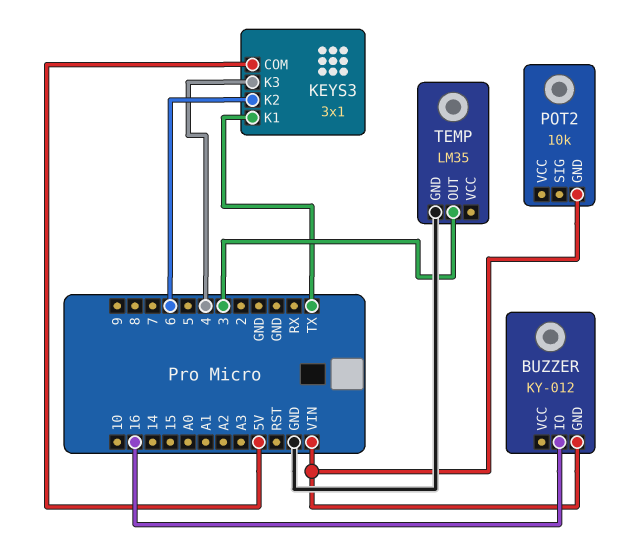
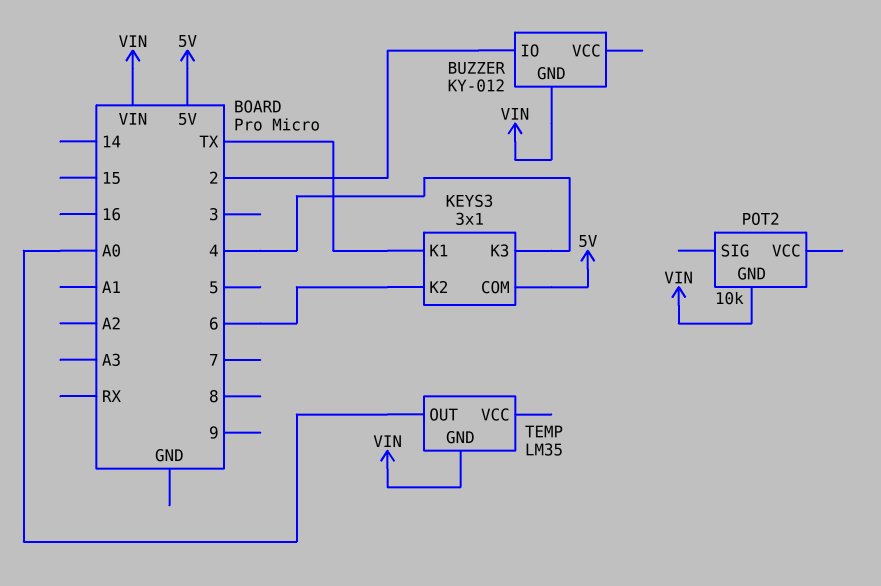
BUZZER pin IO: 16 -> 2
TEMP pin GND: GND -> VIN
TEMP pin OUT: 3 -> A0

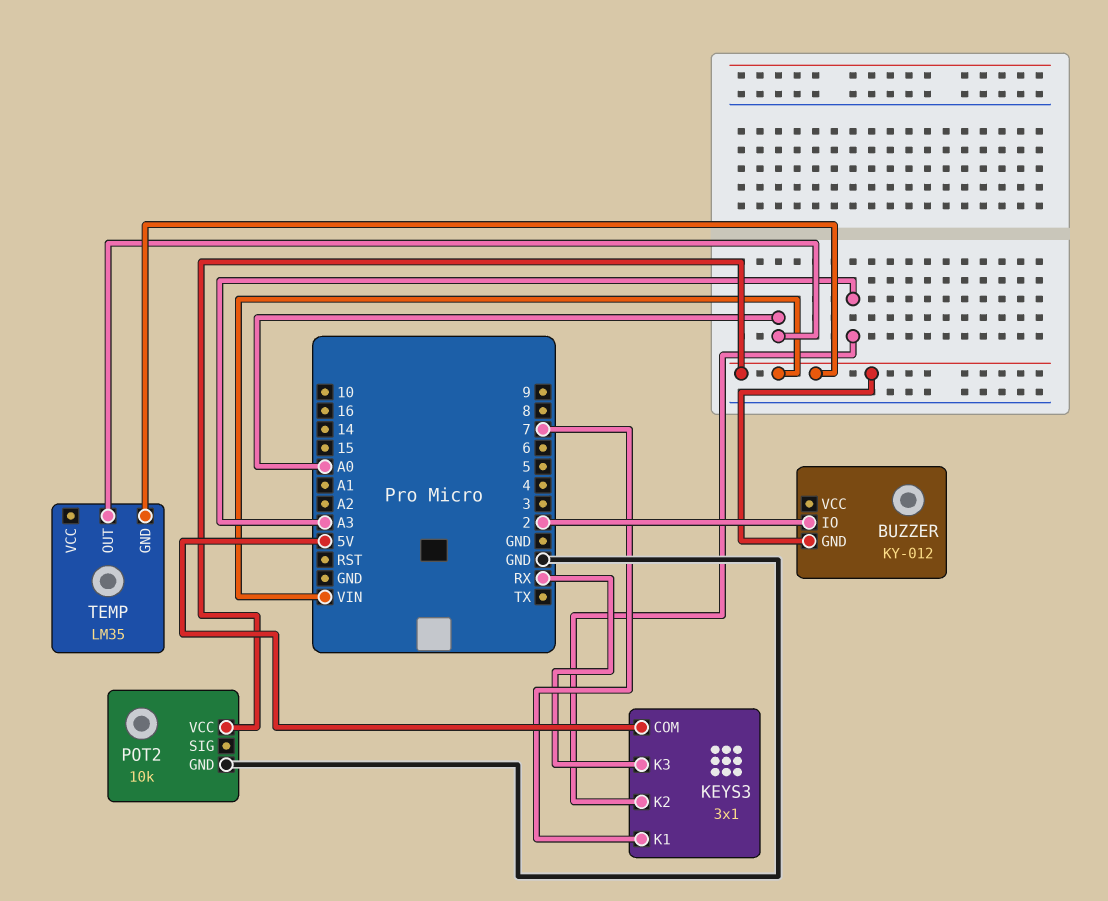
KEYS3 pin K1: TX -> 7
KEYS3 pin K2: 6 -> A3
KEYS3 pin K3: 4 -> RX
POT2 pin GND: VIN -> GND
POT2 pin VCC: none -> VIN

